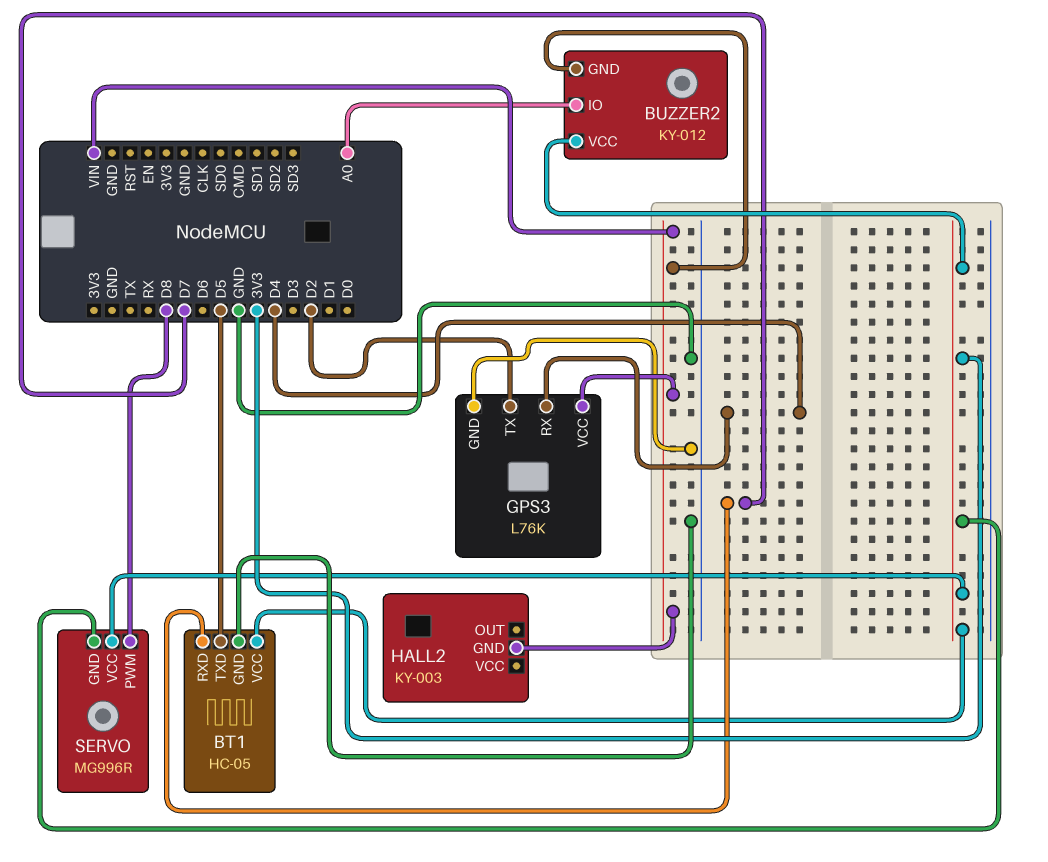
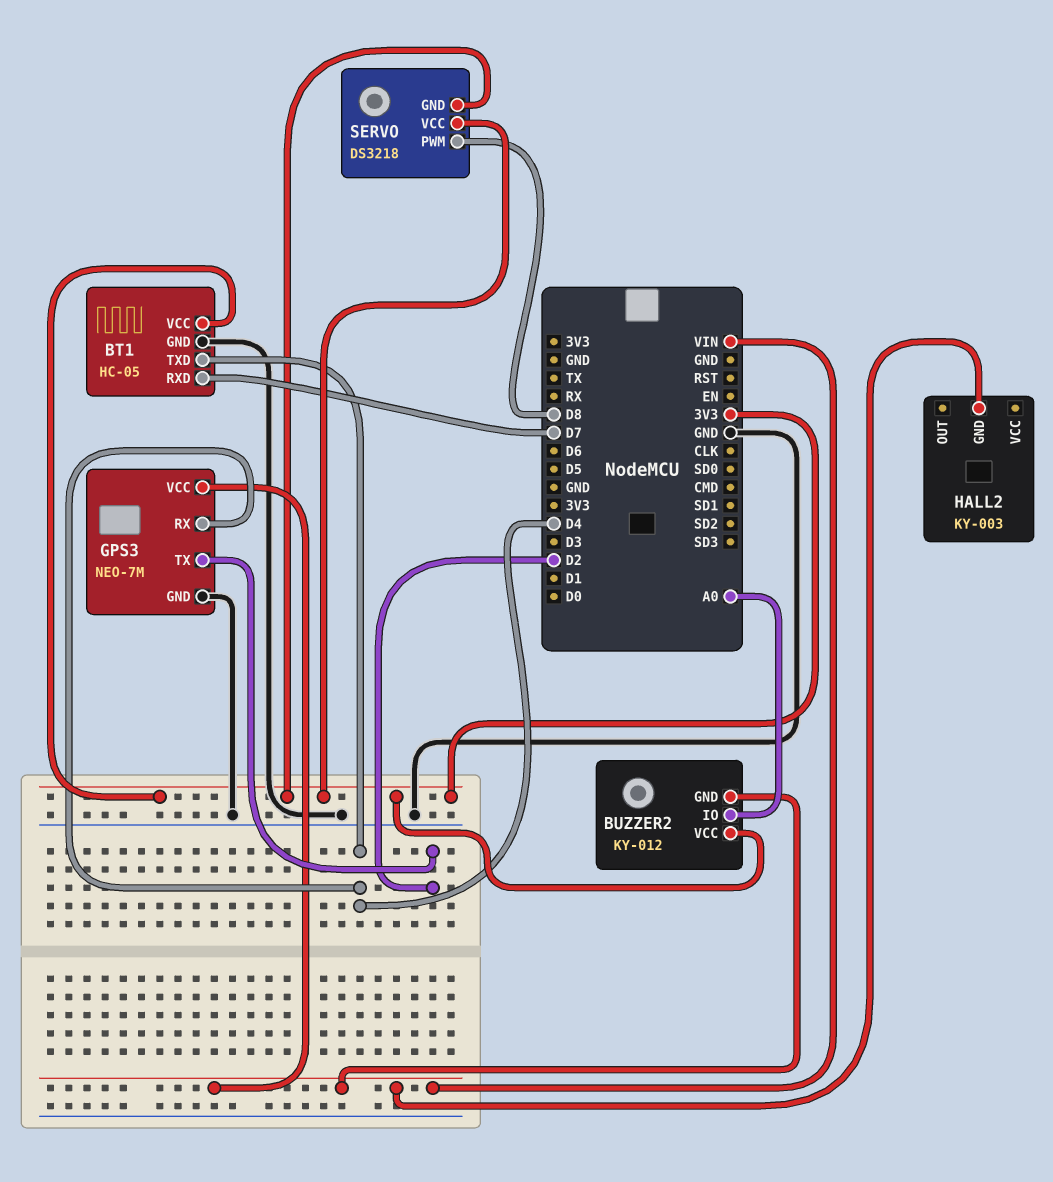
BT1 pin TXD: D5 -> D4
GPS3: L76K -> NEO-7M
SERVO: MG996R -> DS3218

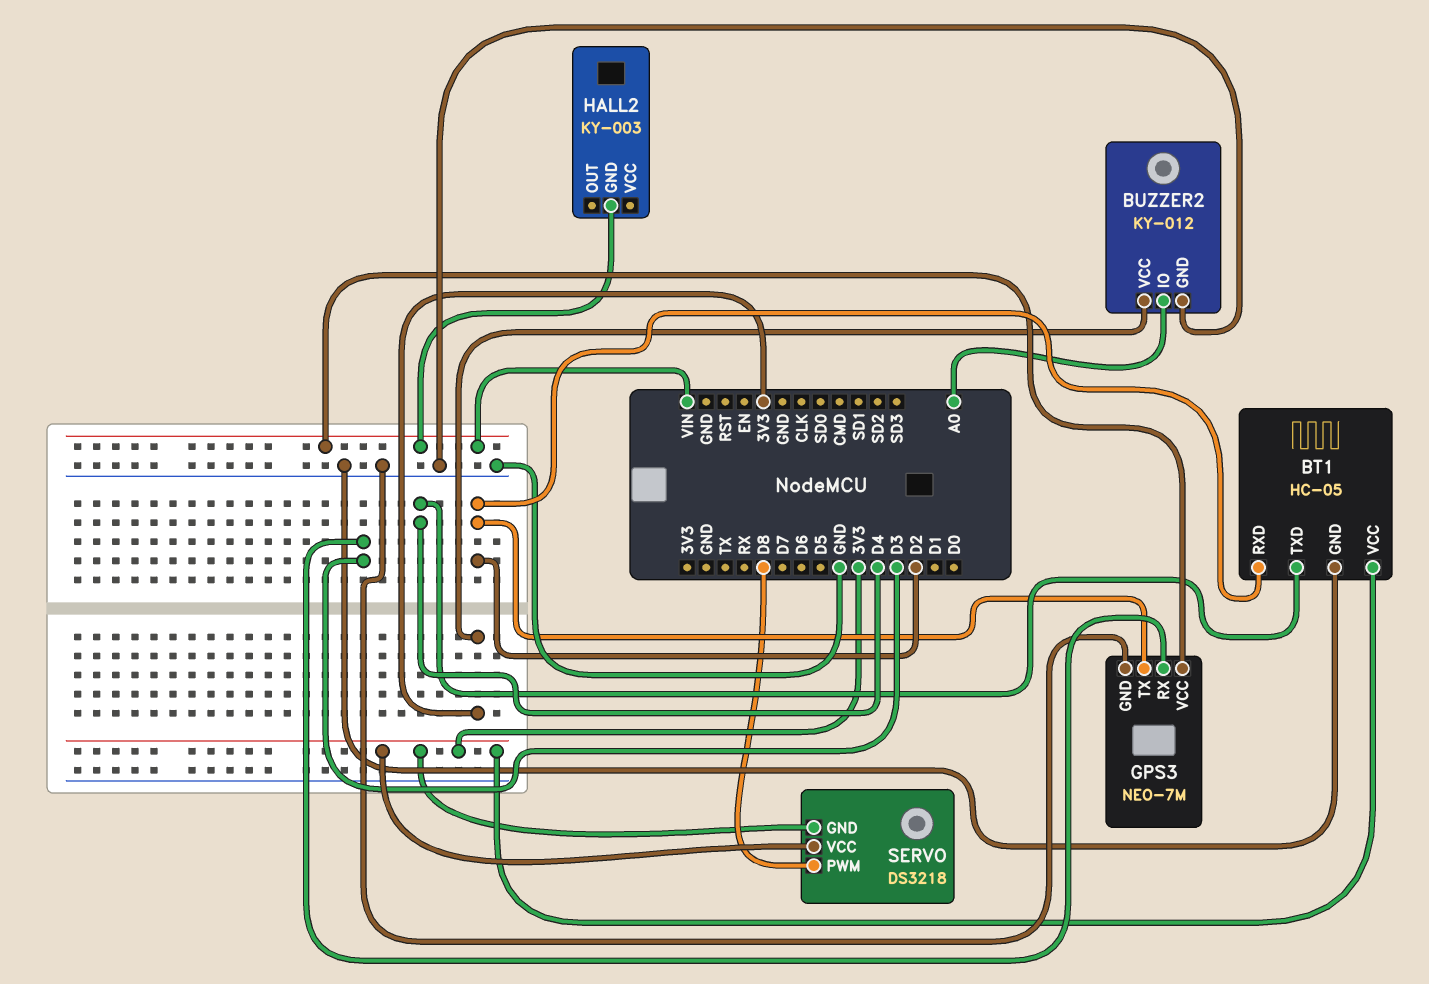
BT1 pin RXD: D7 -> D2
BUZZER2 pin GND: VIN -> GND
GPS3 pin RX: D4 -> D3

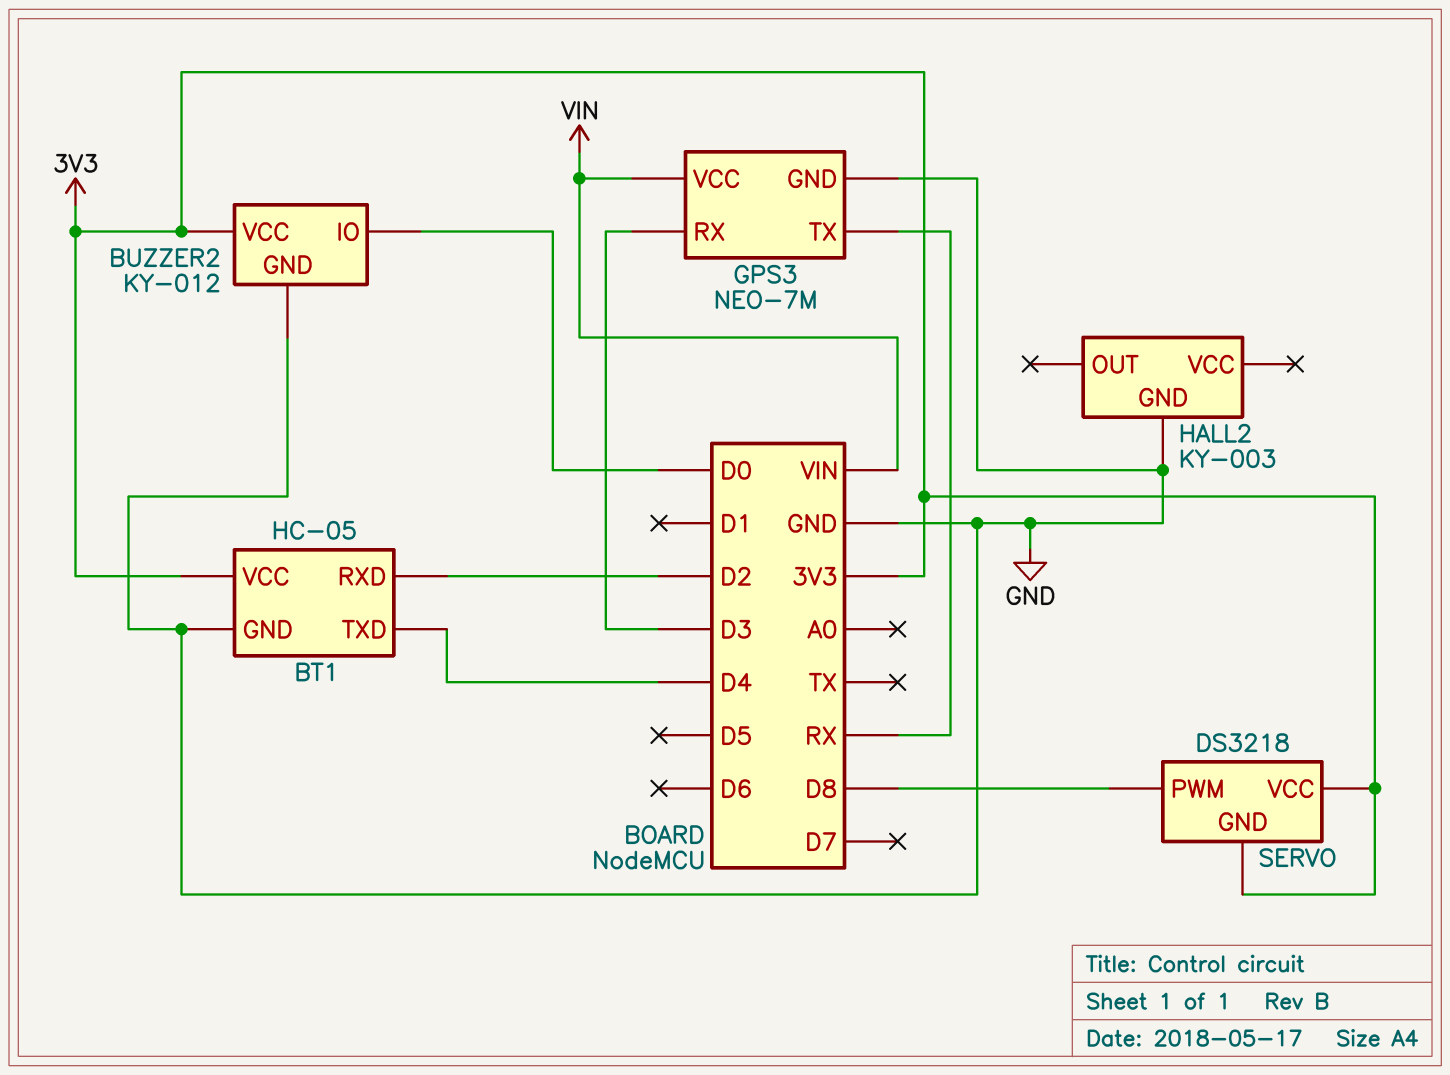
BUZZER2 pin IO: A0 -> D0
GPS3 pin TX: D2 -> RX
HALL2 pin GND: VIN -> GND

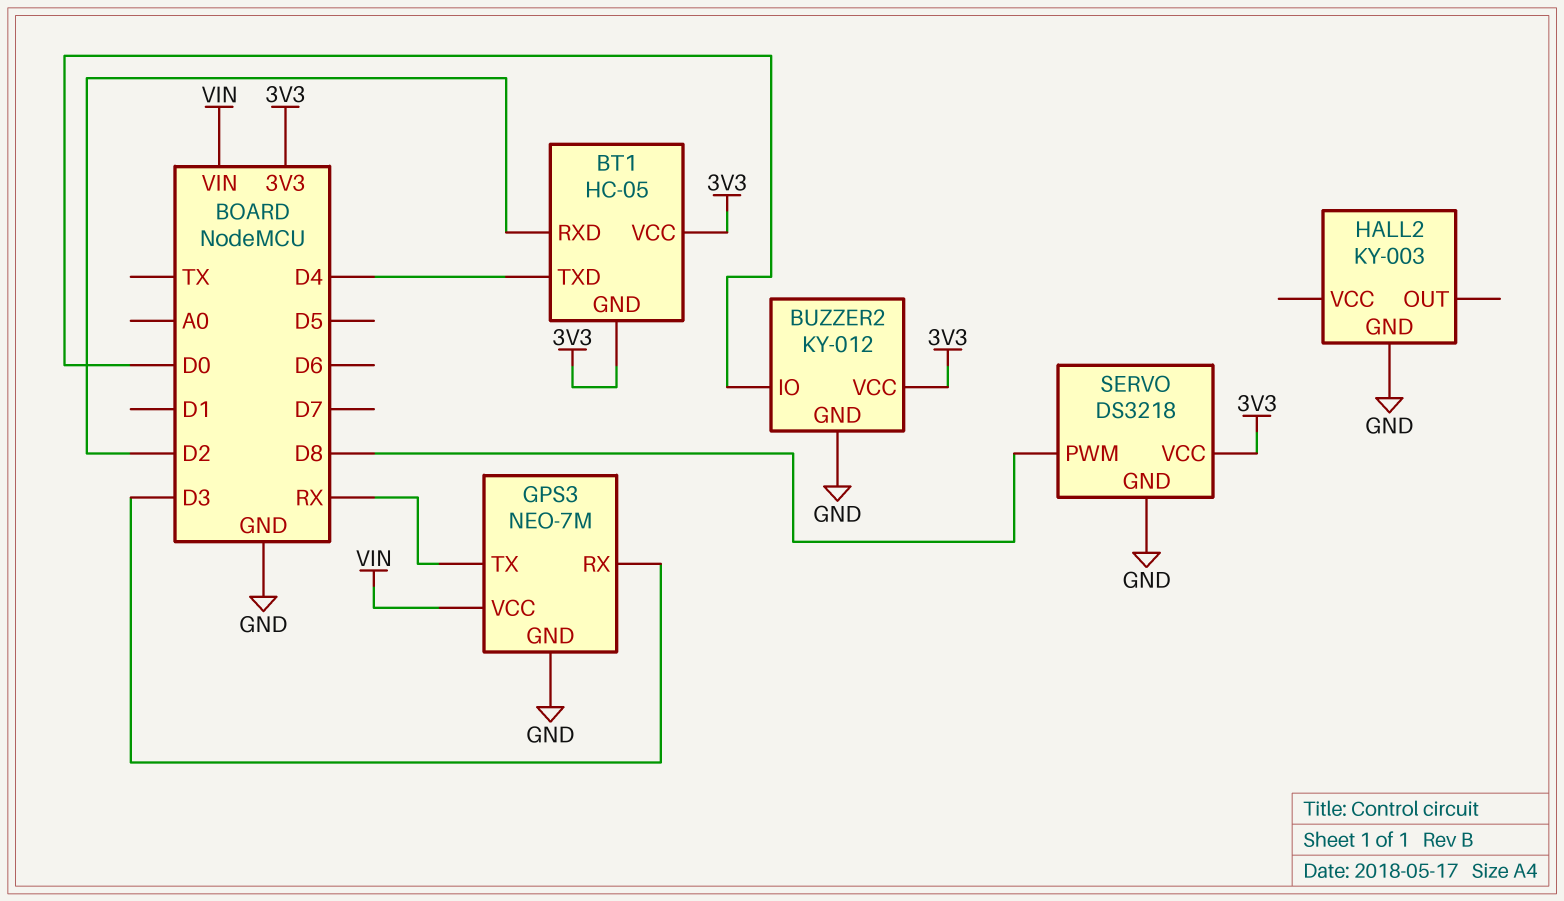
BT1 pin GND: GND -> 3V3
SERVO pin GND: 3V3 -> GND

